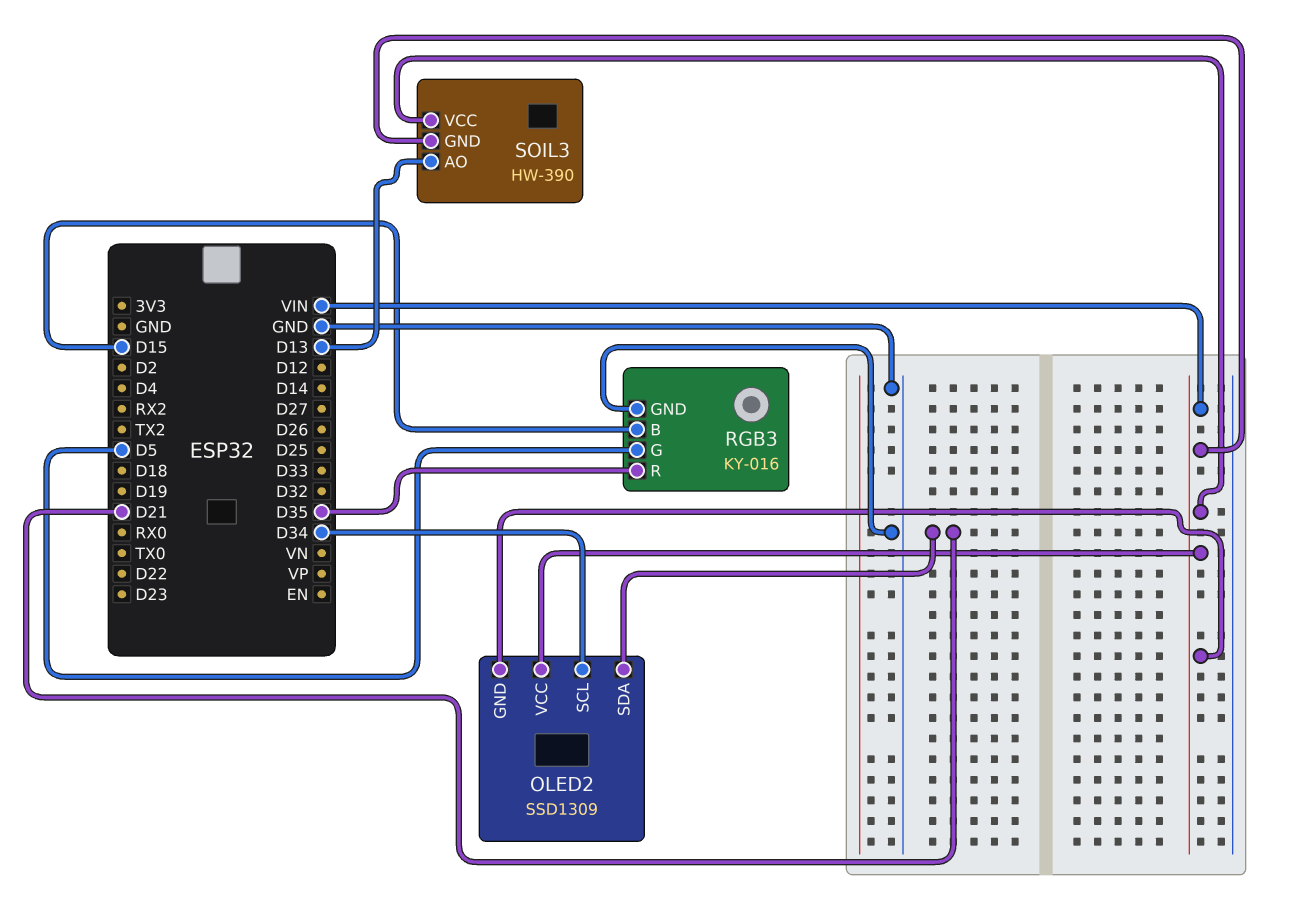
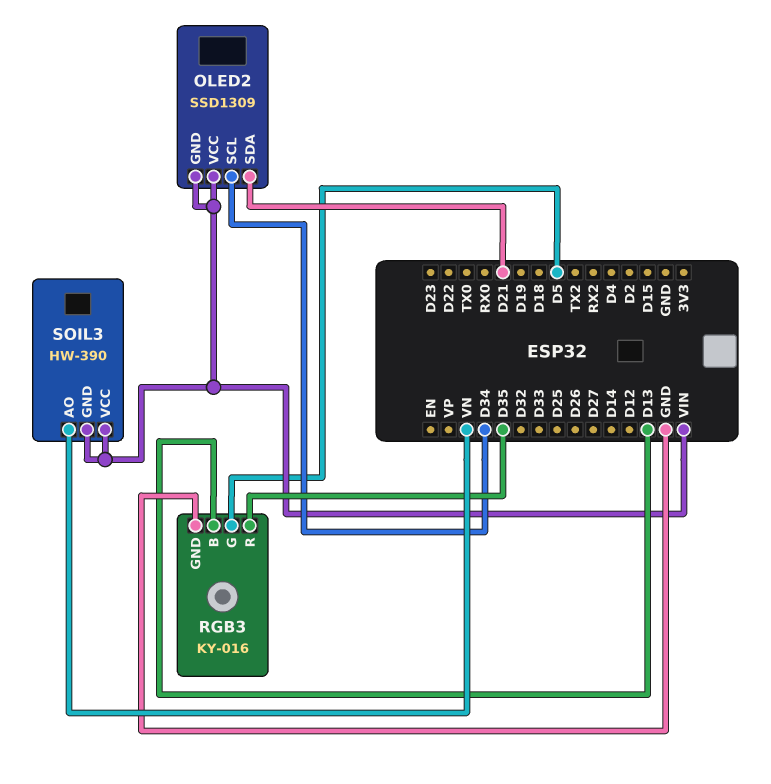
RGB3 pin B: D15 -> D13
SOIL3 pin AO: D13 -> VN

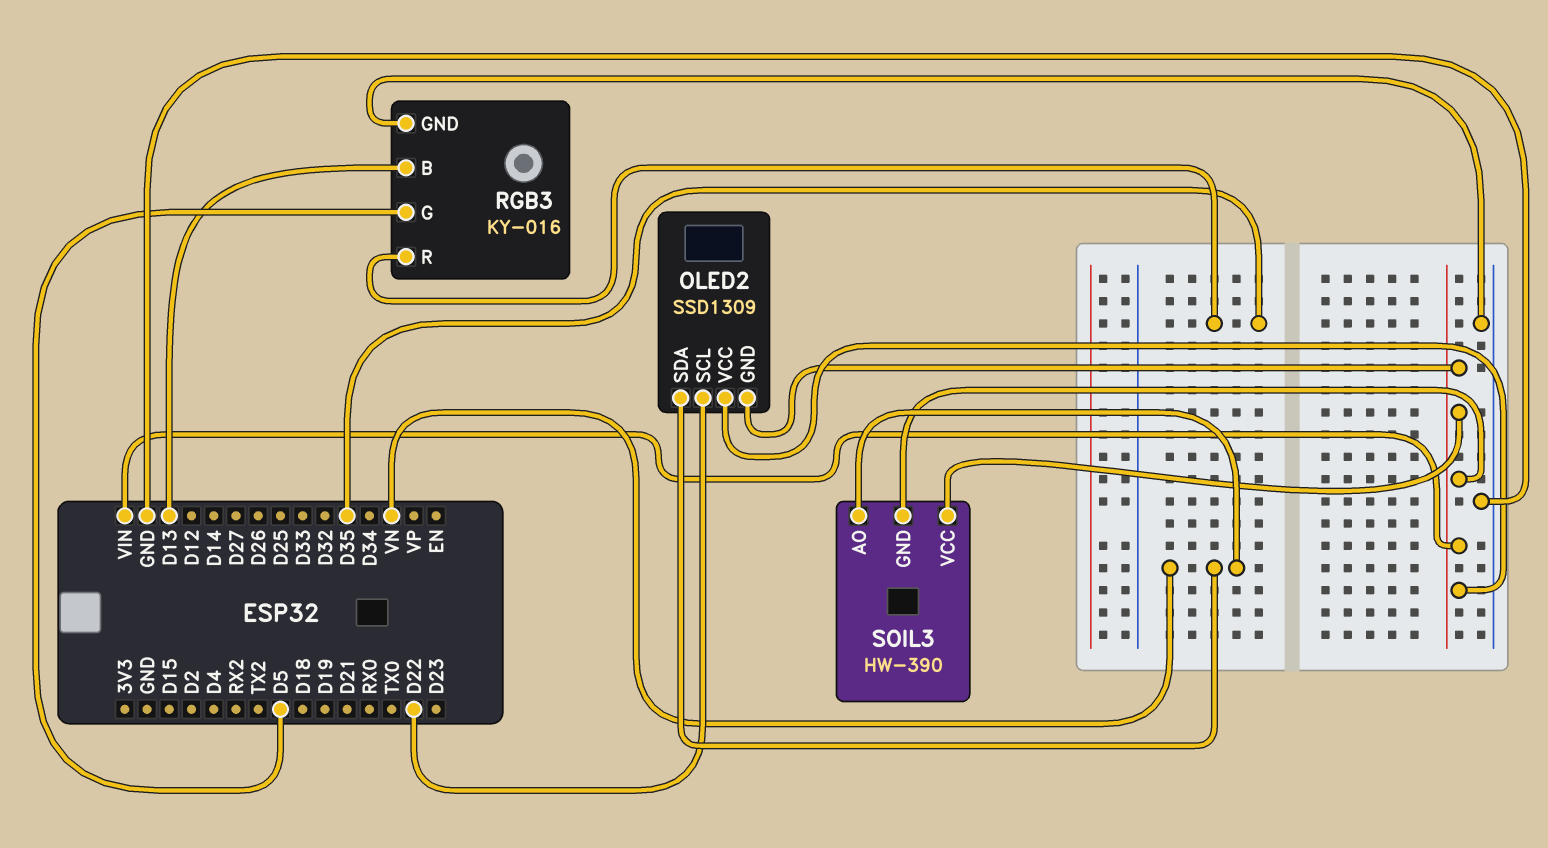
OLED2 pin SCL: D34 -> D22
OLED2 pin SDA: D21 -> VN

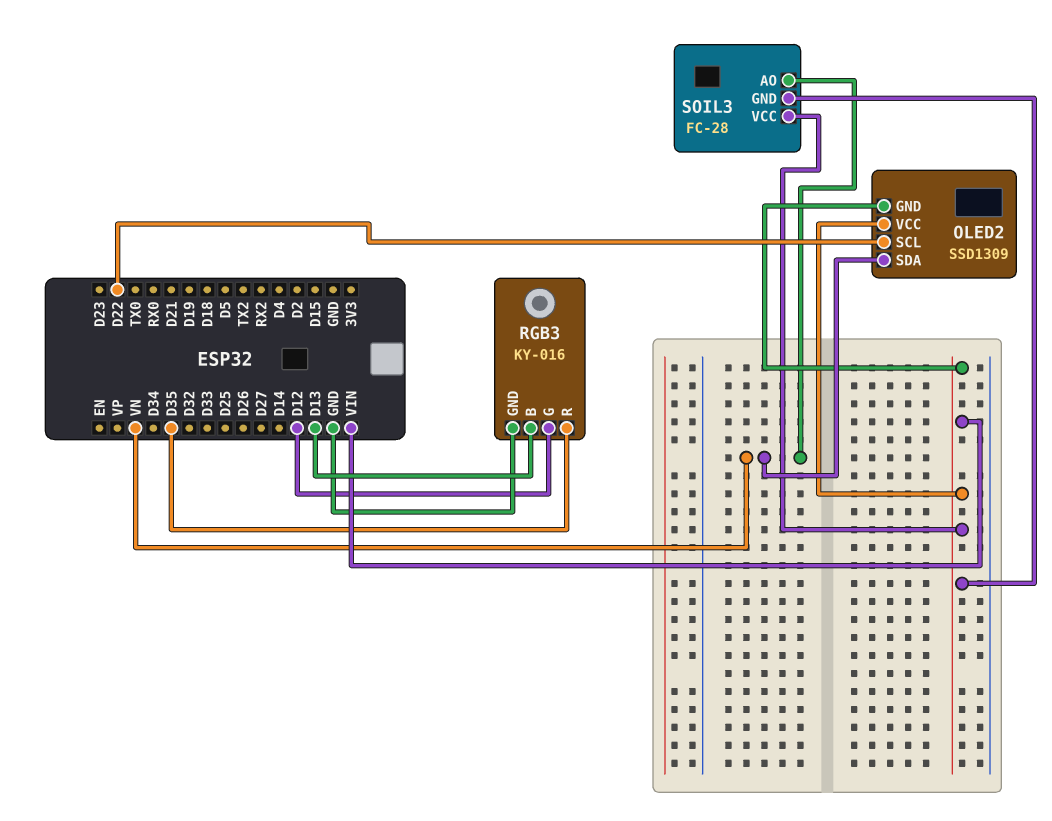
RGB3 pin G: D5 -> D12
SOIL3: HW-390 -> FC-28

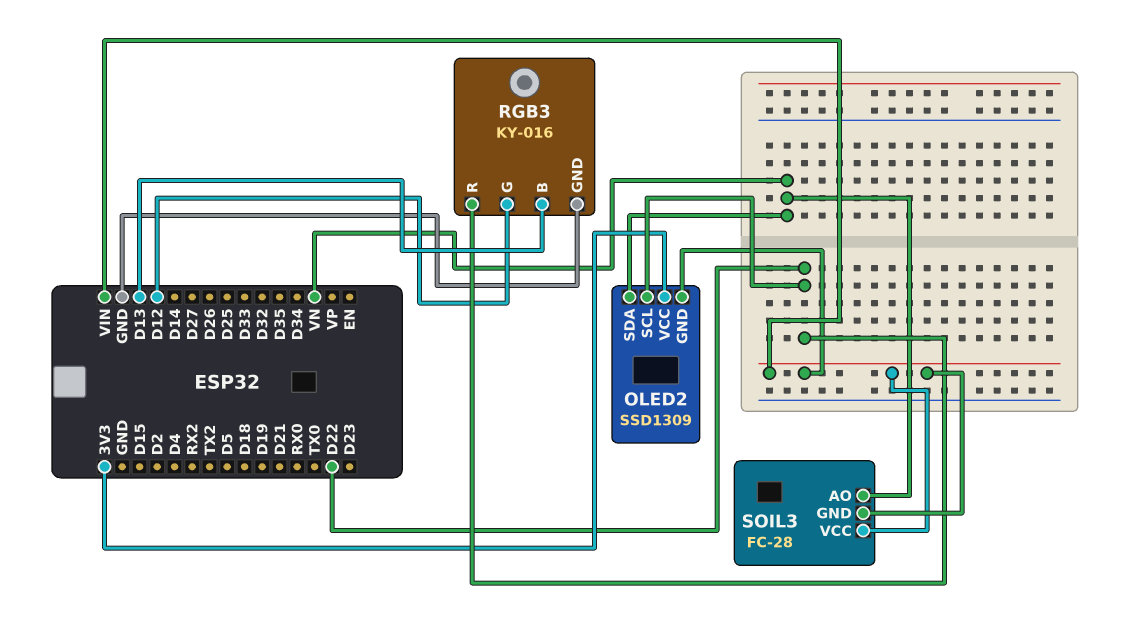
OLED2 pin VCC: VIN -> 3V3
RGB3 pin R: D35 -> D22

